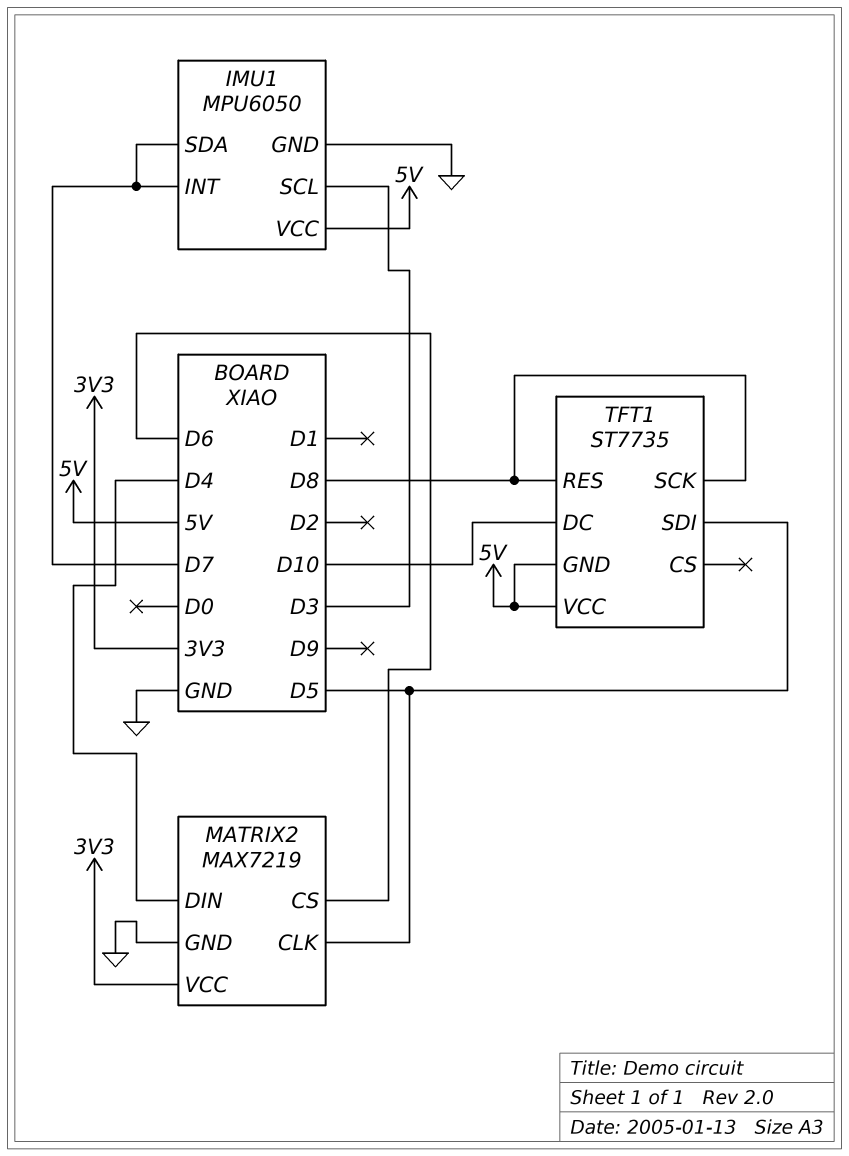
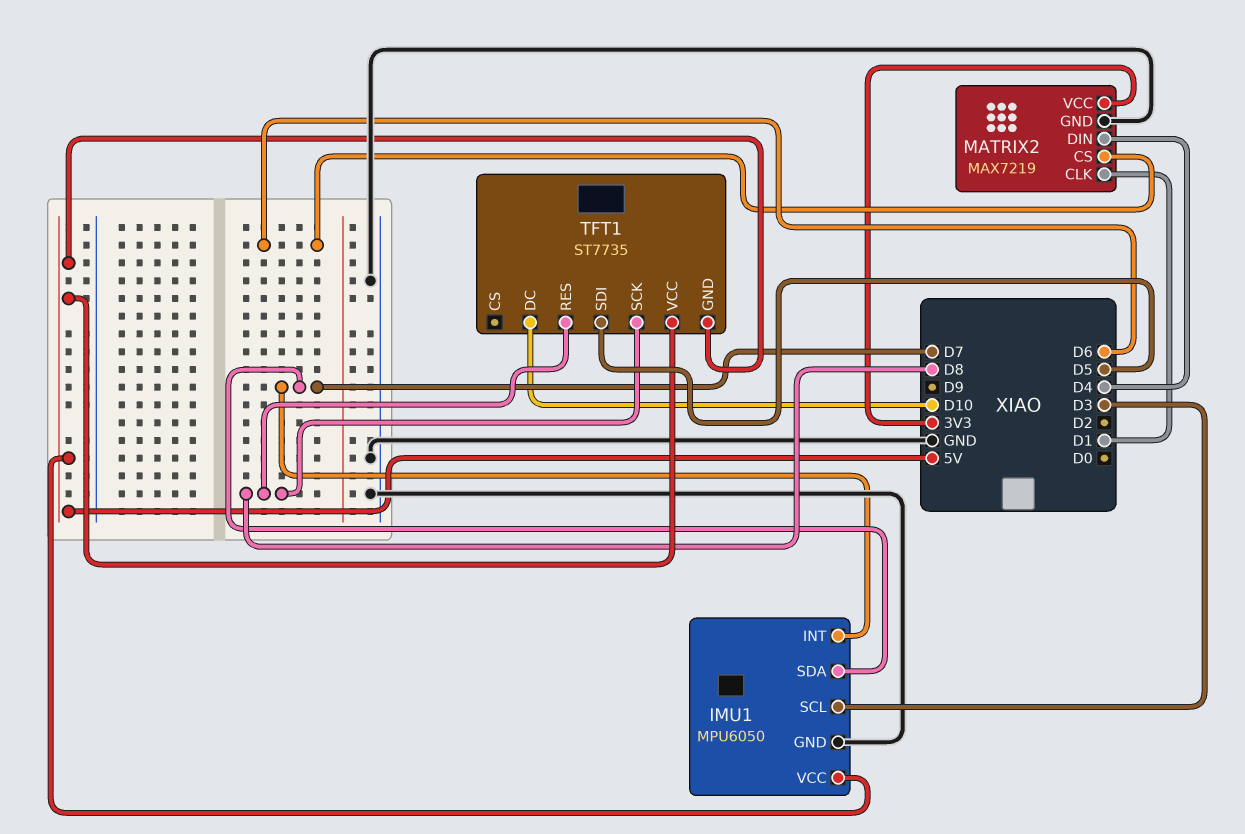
MATRIX2 pin CLK: D5 -> D1

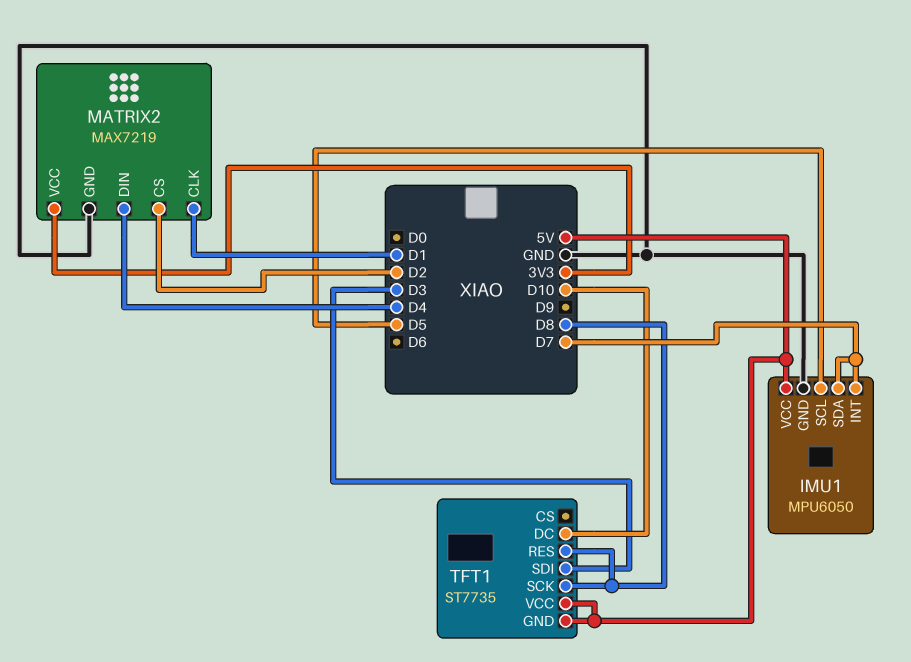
IMU1 pin SCL: D3 -> D5
MATRIX2 pin CS: D6 -> D2
TFT1 pin SDI: D5 -> D3

